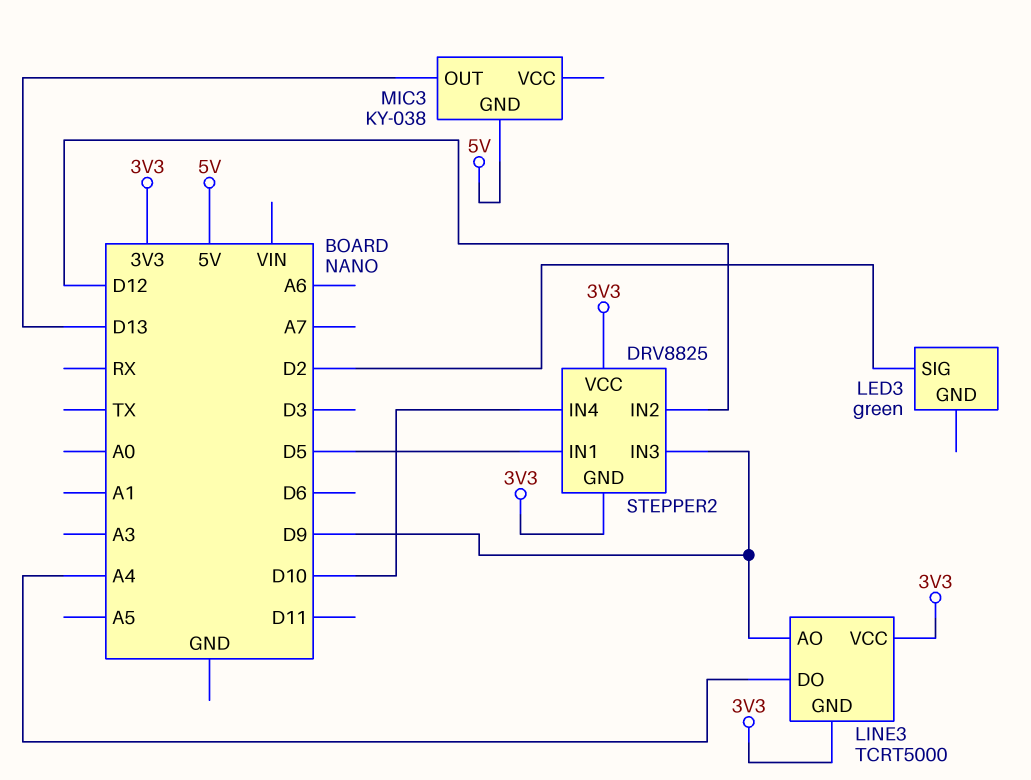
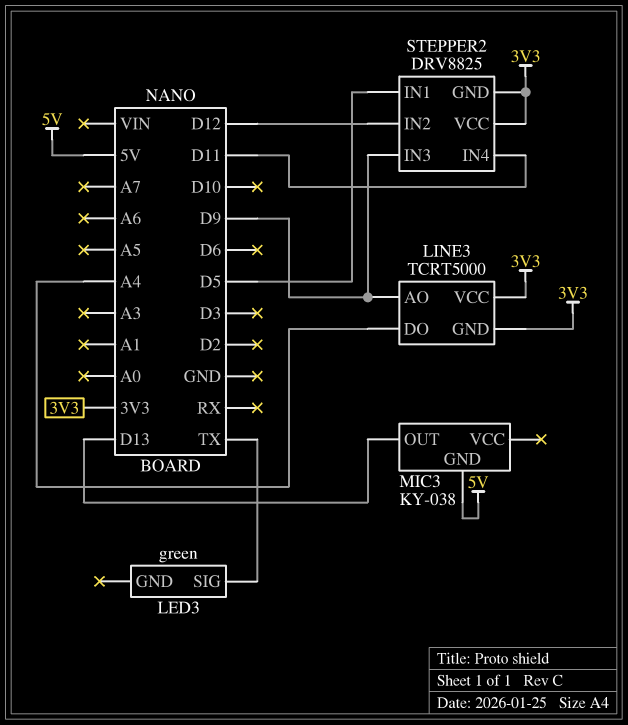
LED3 pin SIG: D2 -> TX
STEPPER2 pin IN4: D10 -> D11

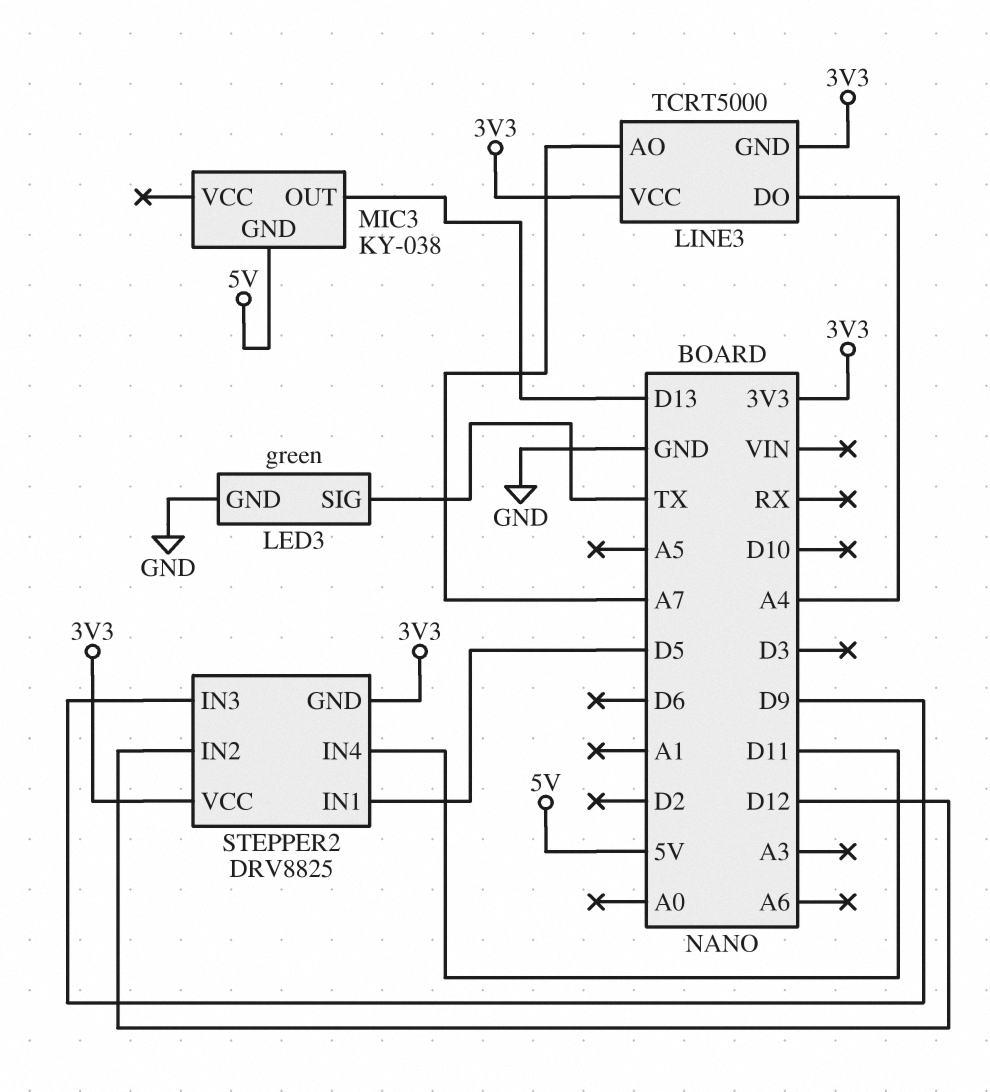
LED3 pin GND: none -> GND
LINE3 pin AO: D9 -> A7

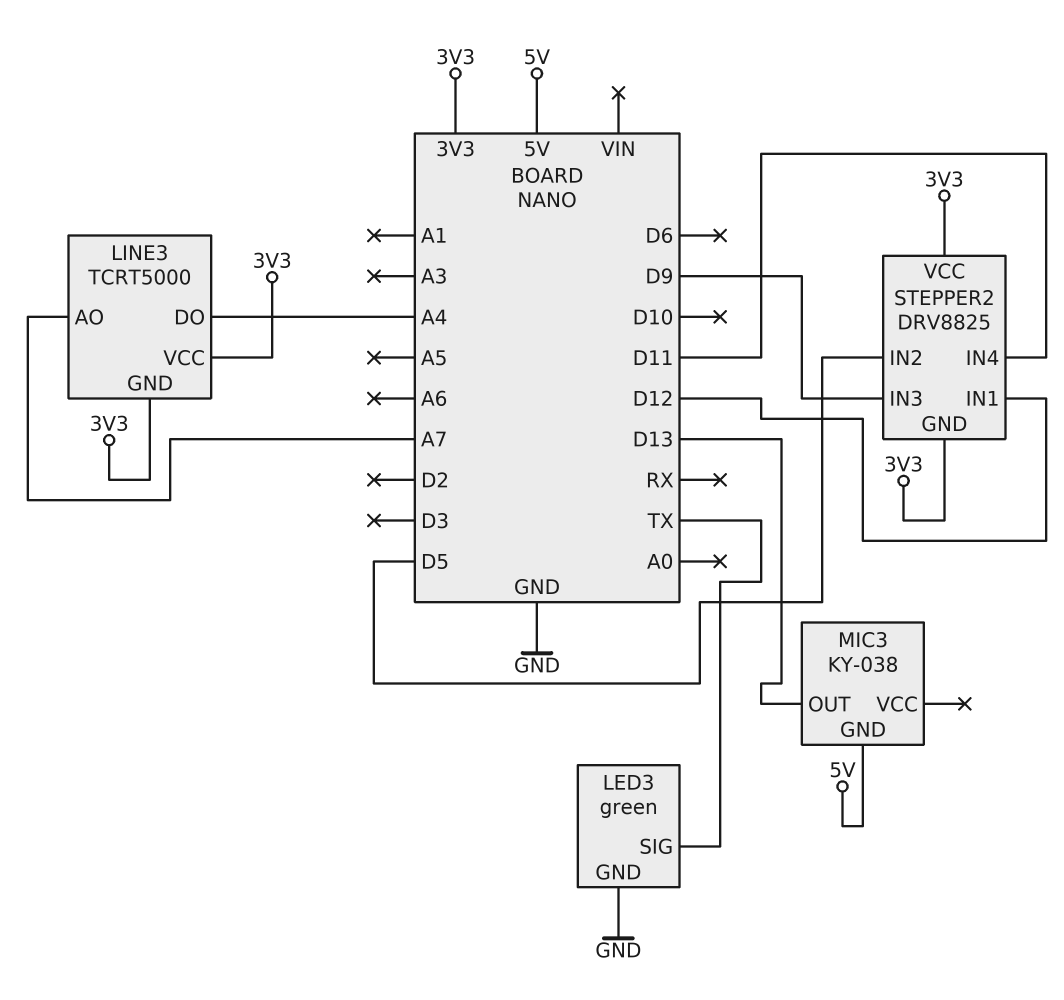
STEPPER2 pin IN1: D5 -> D12
STEPPER2 pin IN2: D12 -> D5

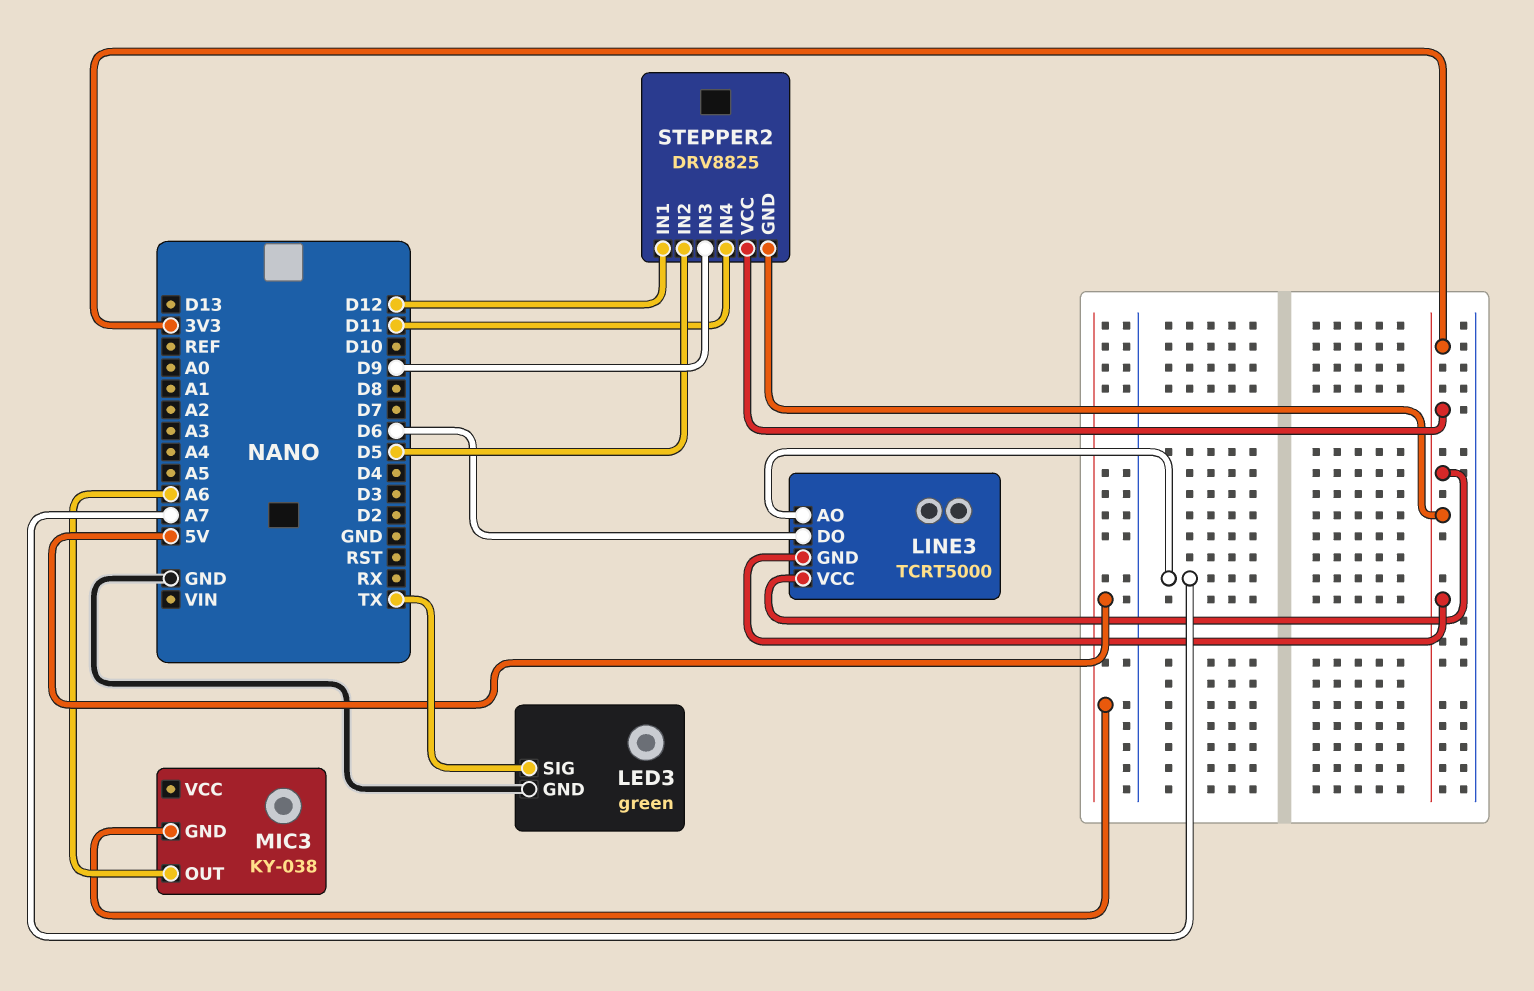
LINE3 pin DO: A4 -> D6
MIC3 pin OUT: D13 -> A6

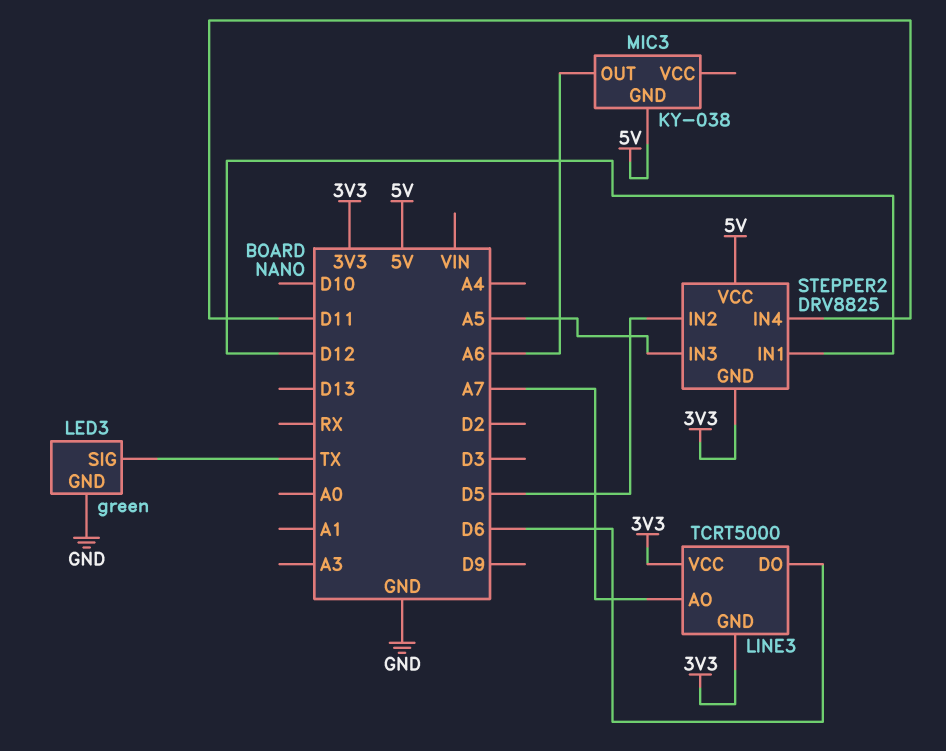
STEPPER2 pin IN3: D9 -> A5
STEPPER2 pin VCC: 3V3 -> 5V

